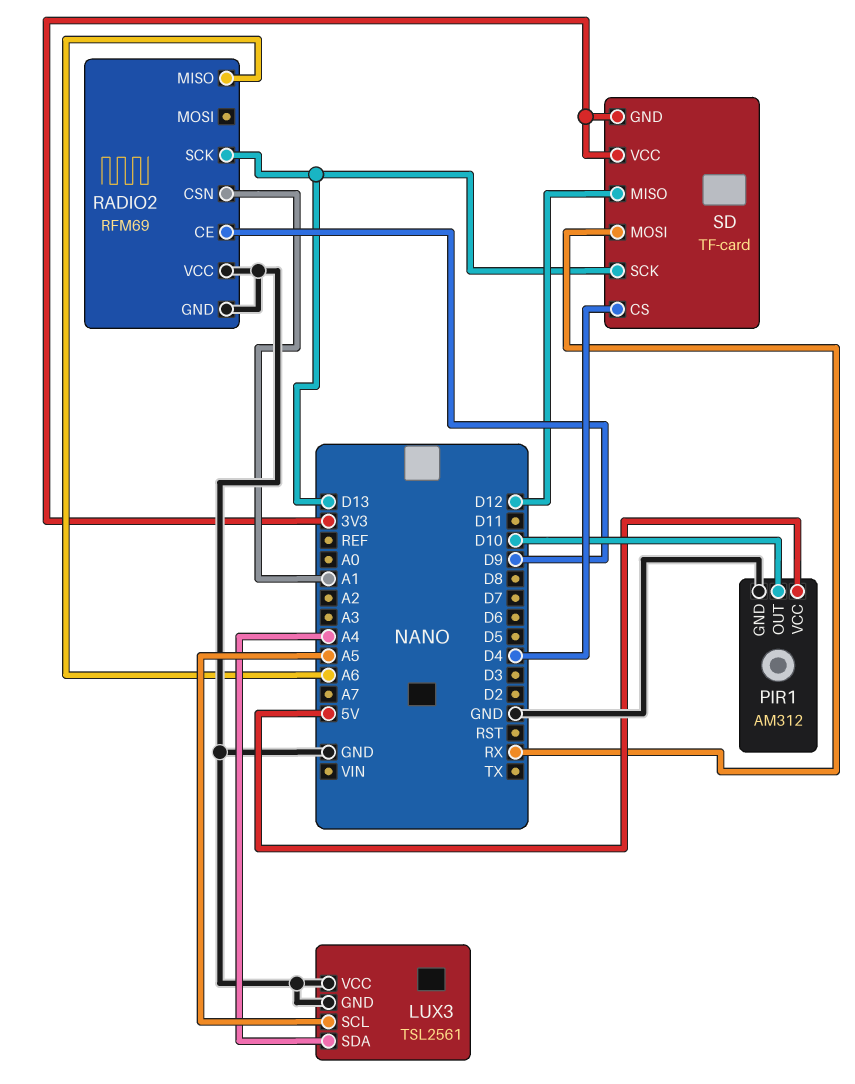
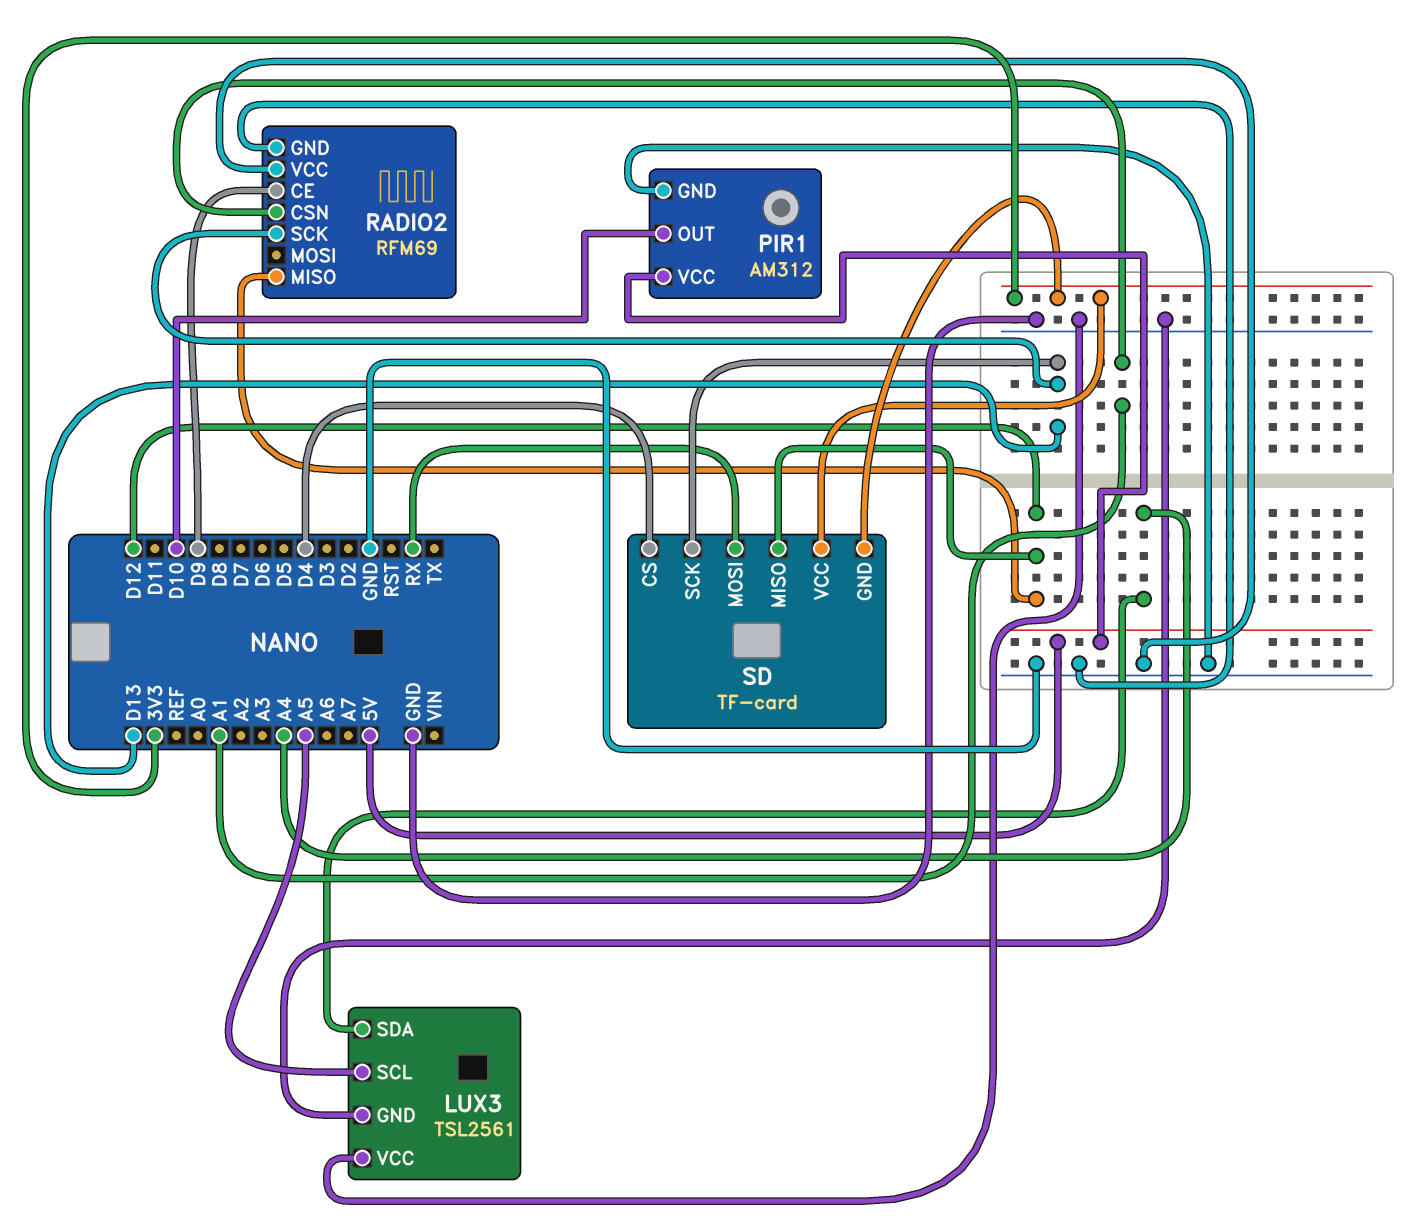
RADIO2 pin MISO: A6 -> D12

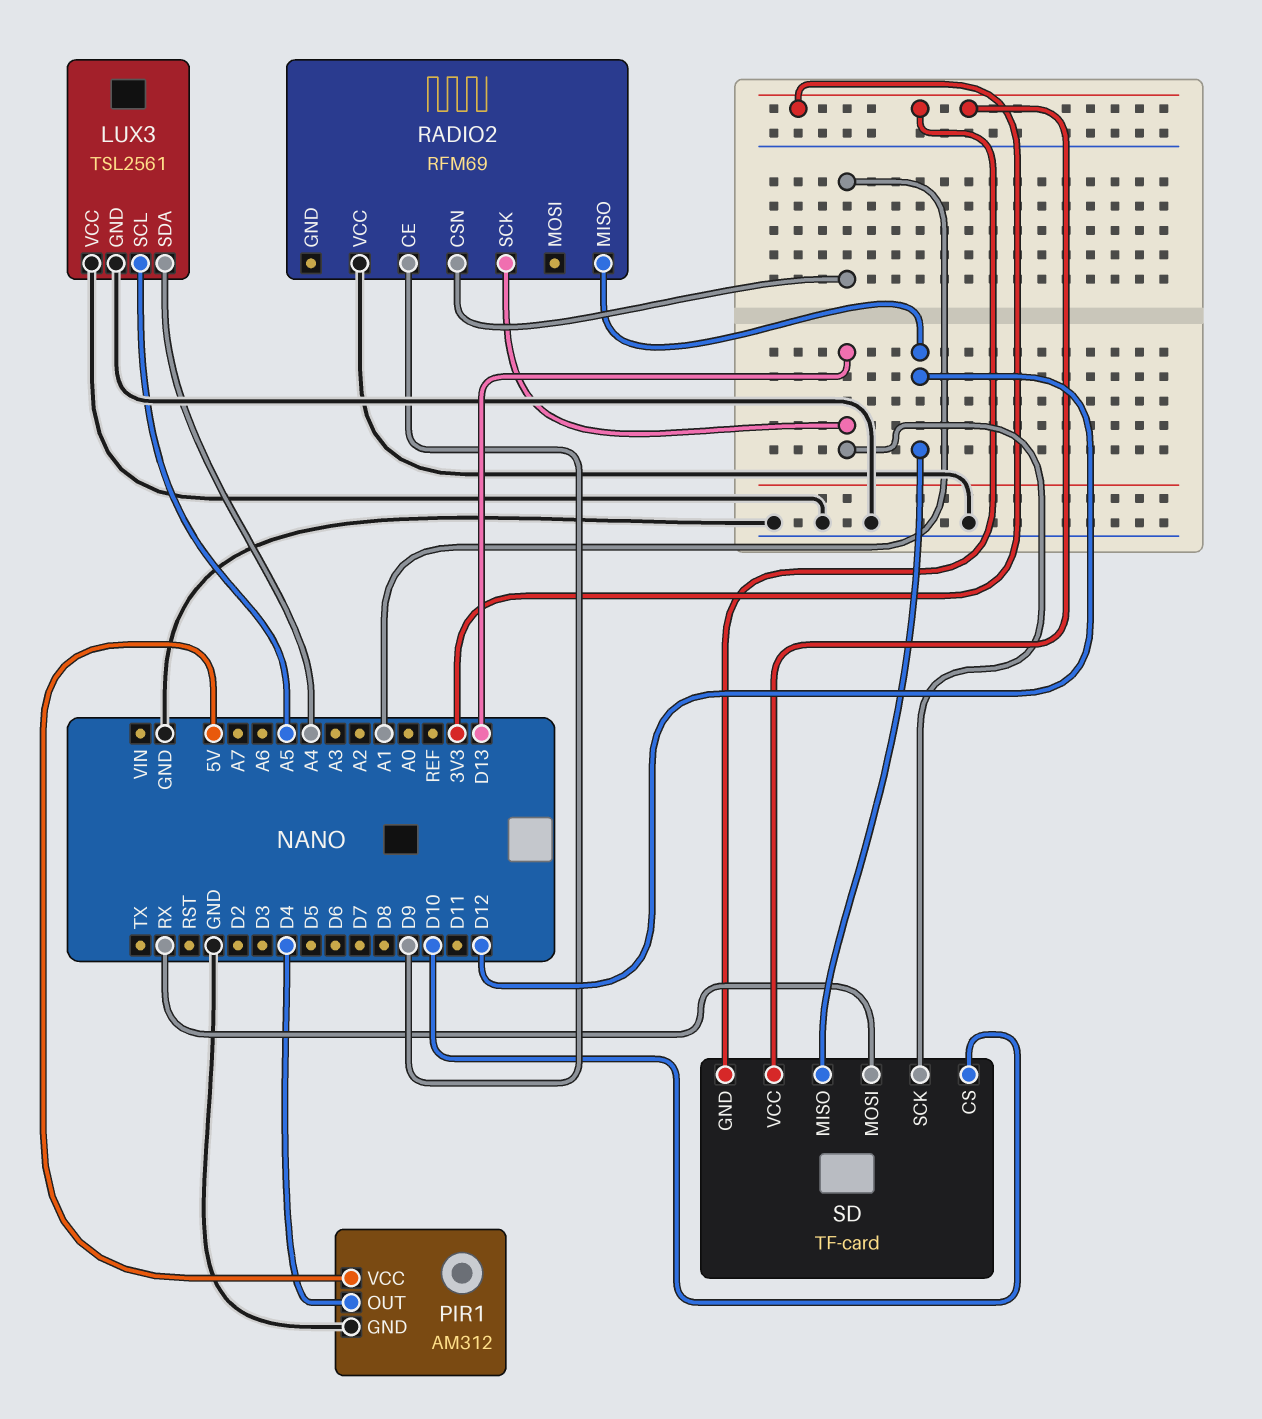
PIR1 pin OUT: D10 -> D4
RADIO2 pin GND: GND -> none
SD pin CS: D4 -> D10

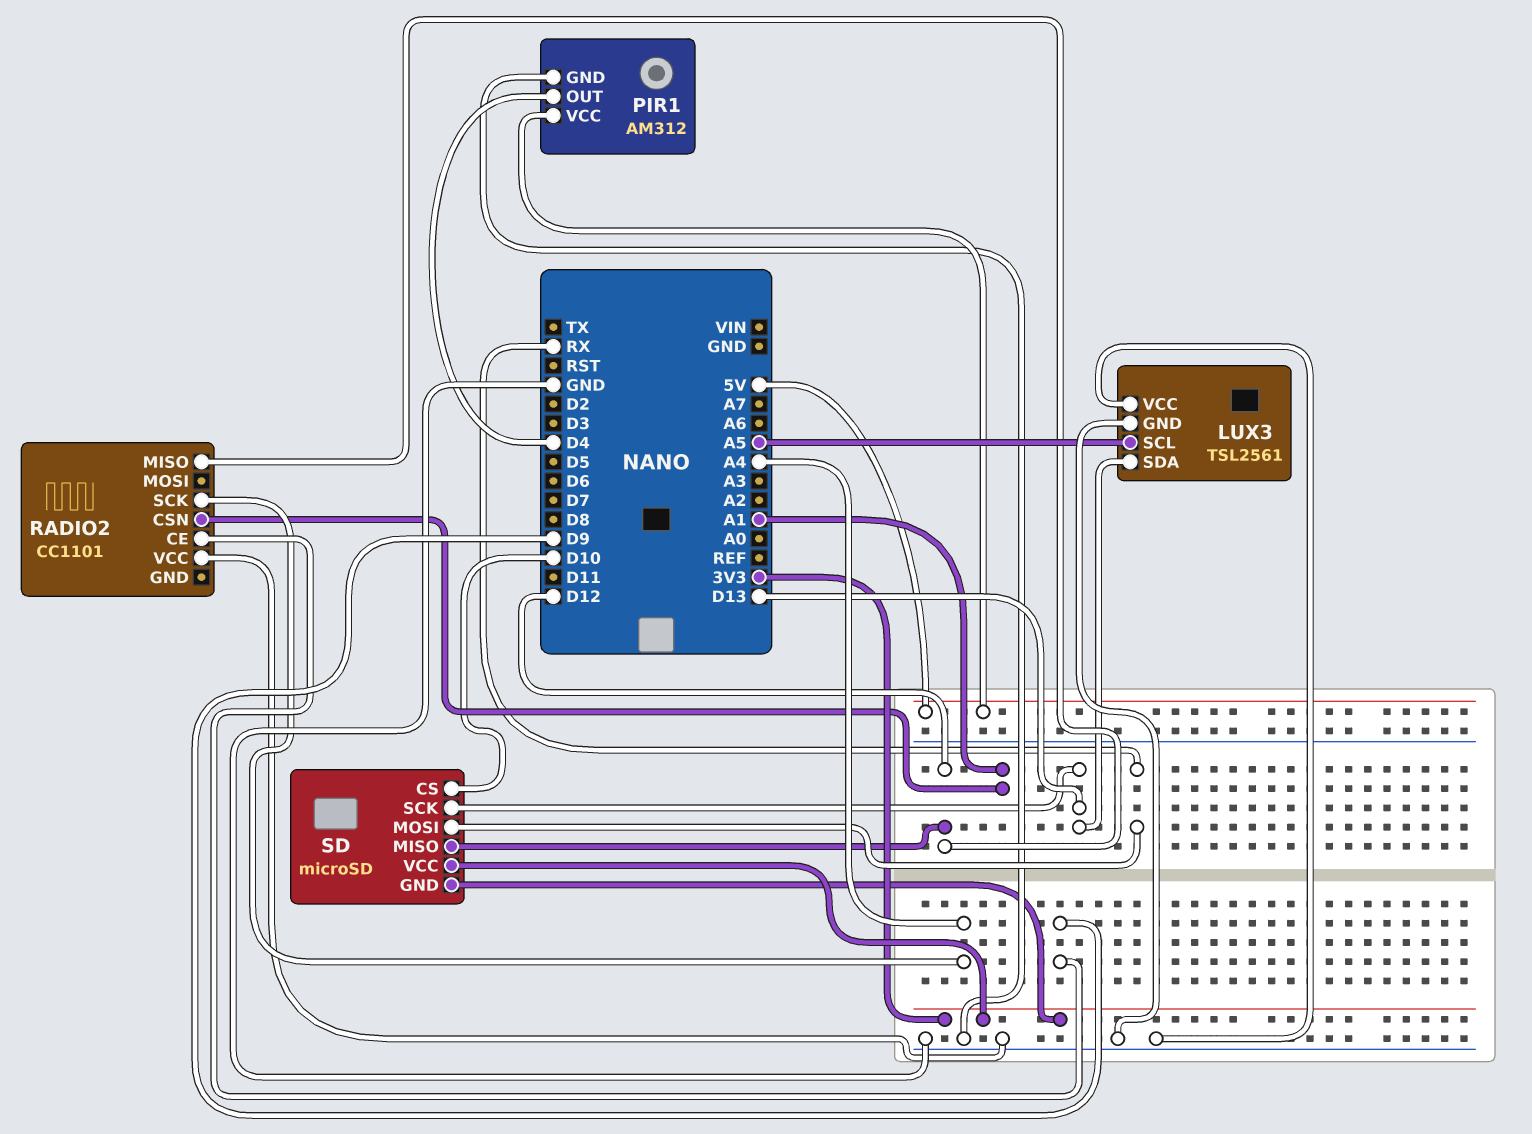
LUX3 pin SDA: A4 -> D13
RADIO2: RFM69 -> CC1101
RADIO2 pin SCK: D13 -> A4
SD: TF-card -> microSD

